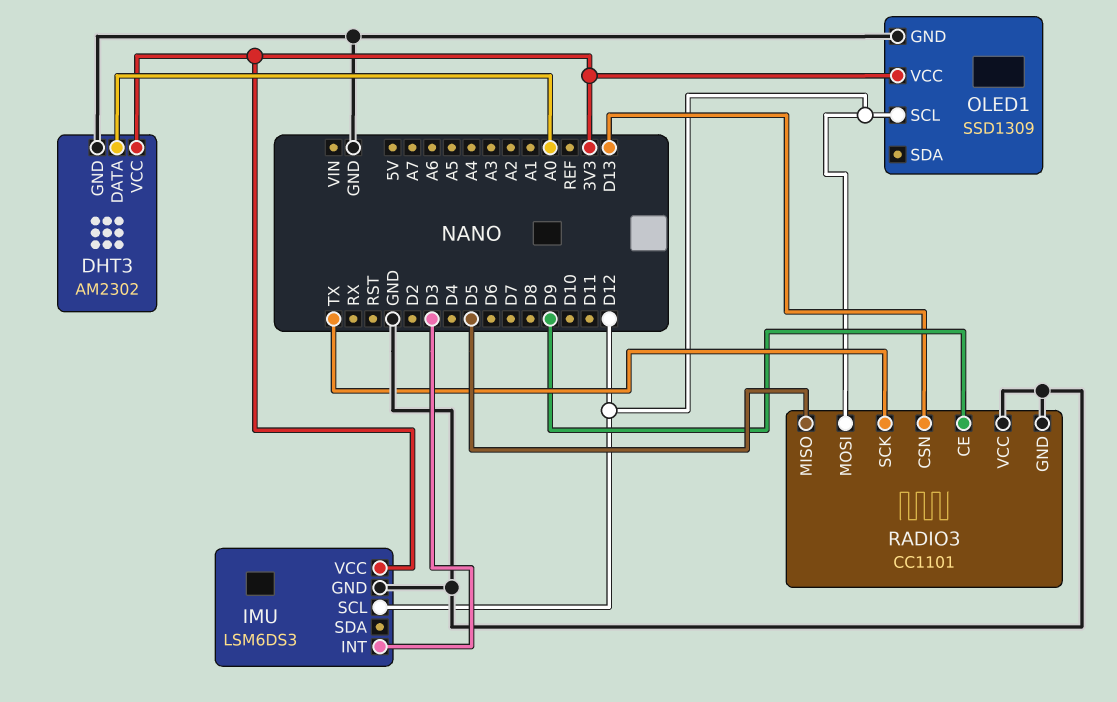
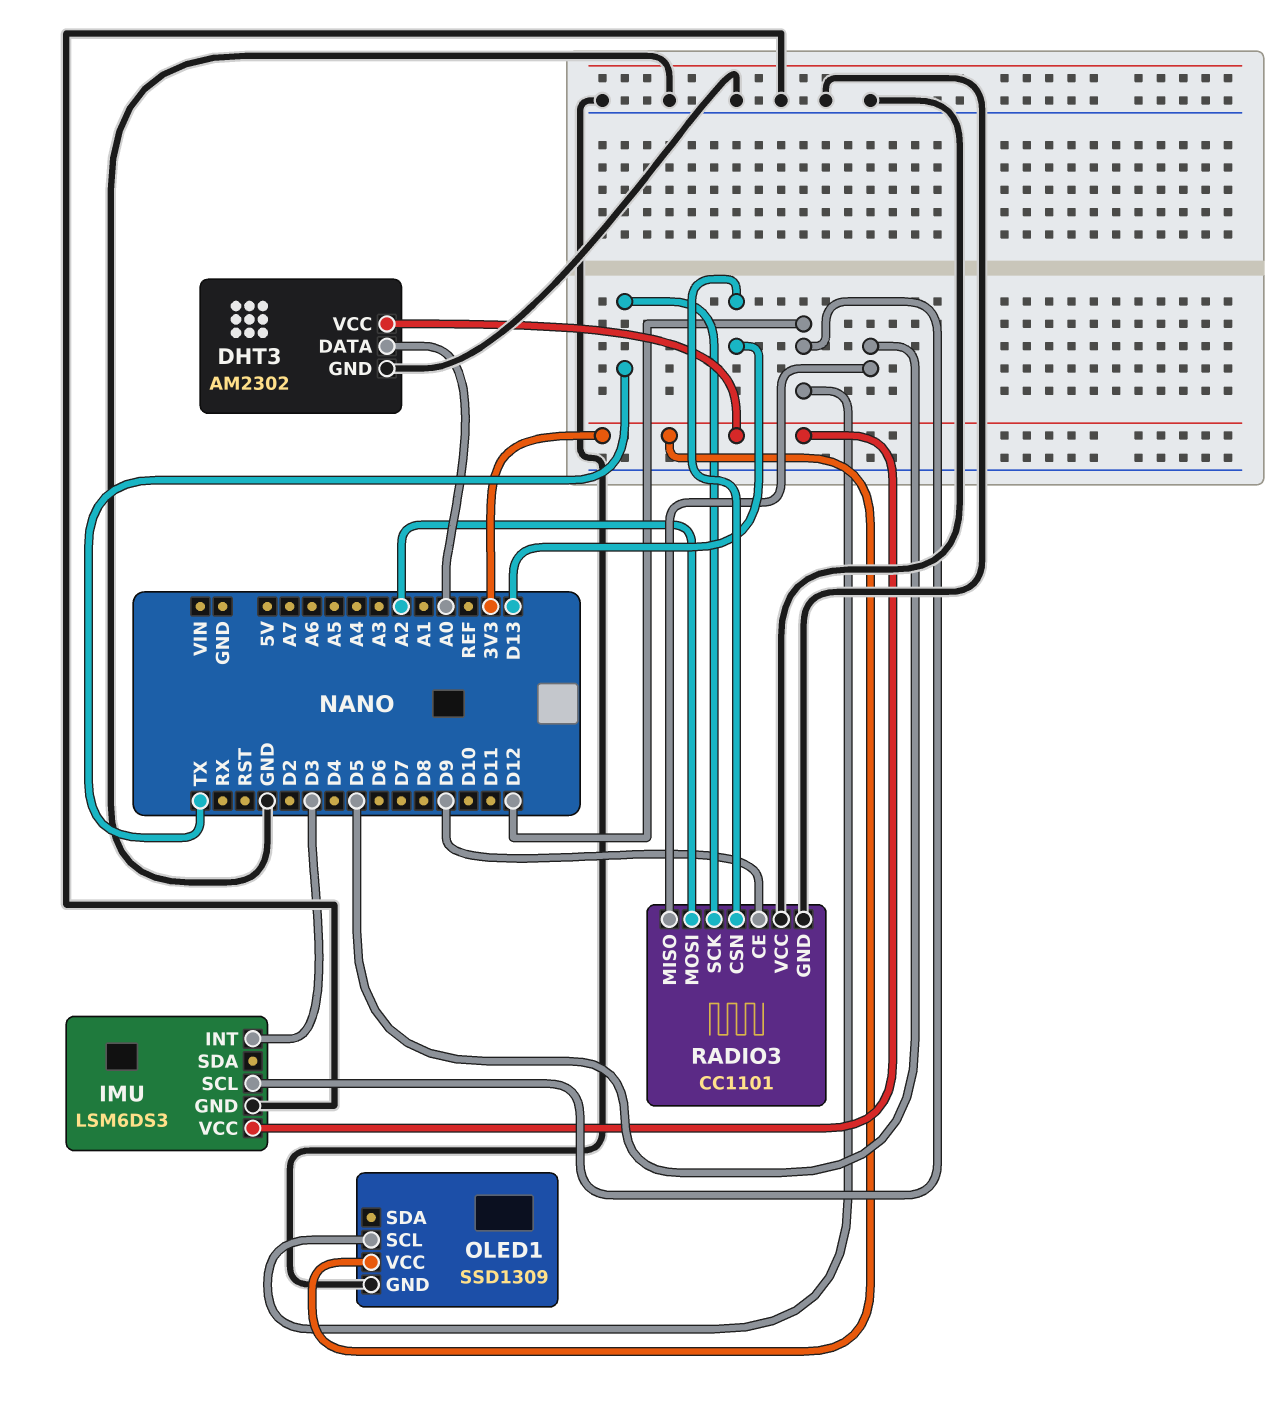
RADIO3 pin MOSI: D12 -> A2

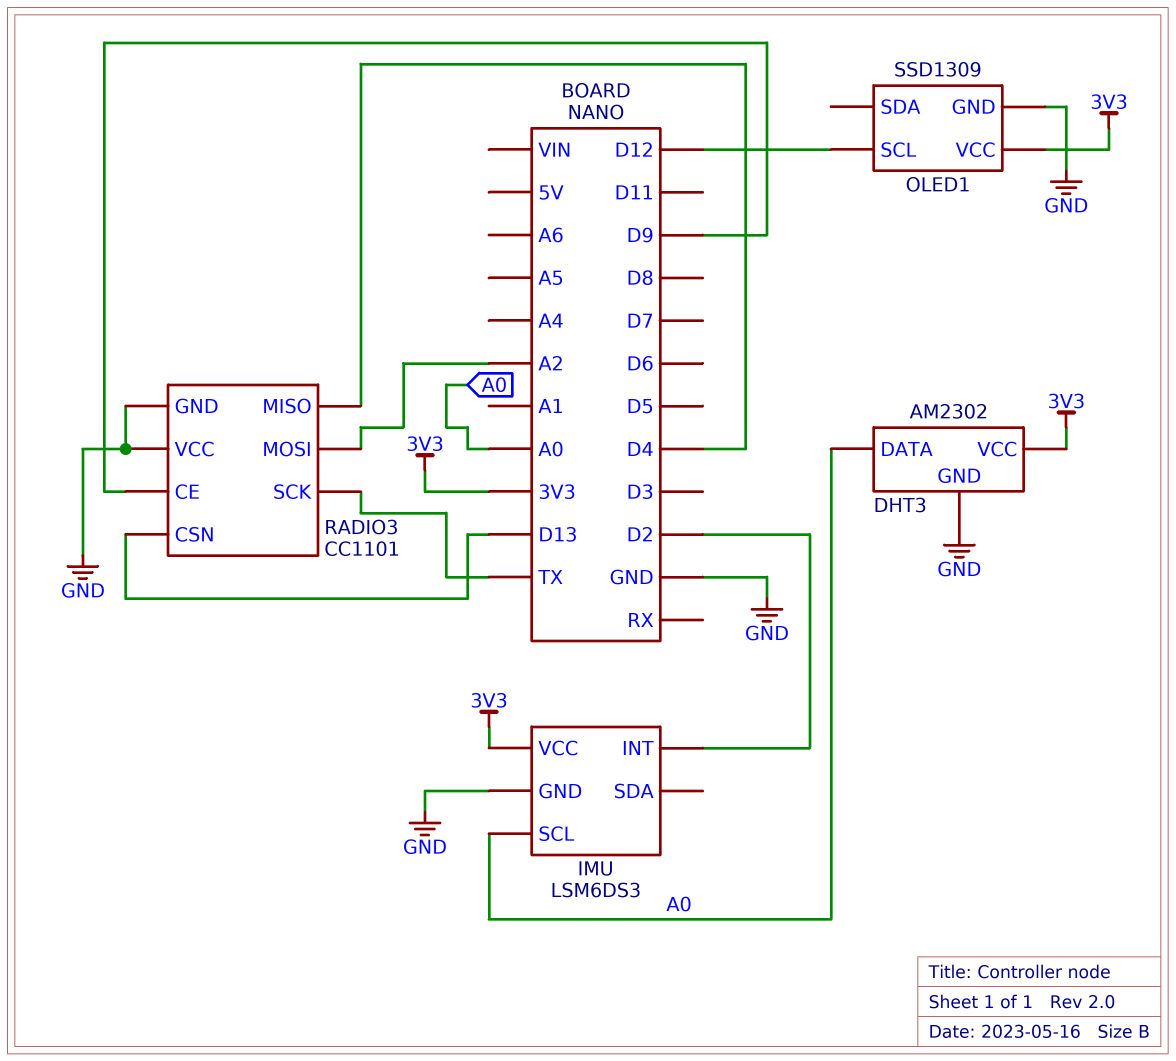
IMU pin INT: D3 -> D2
IMU pin SCL: D12 -> A0
RADIO3 pin MISO: D5 -> D4

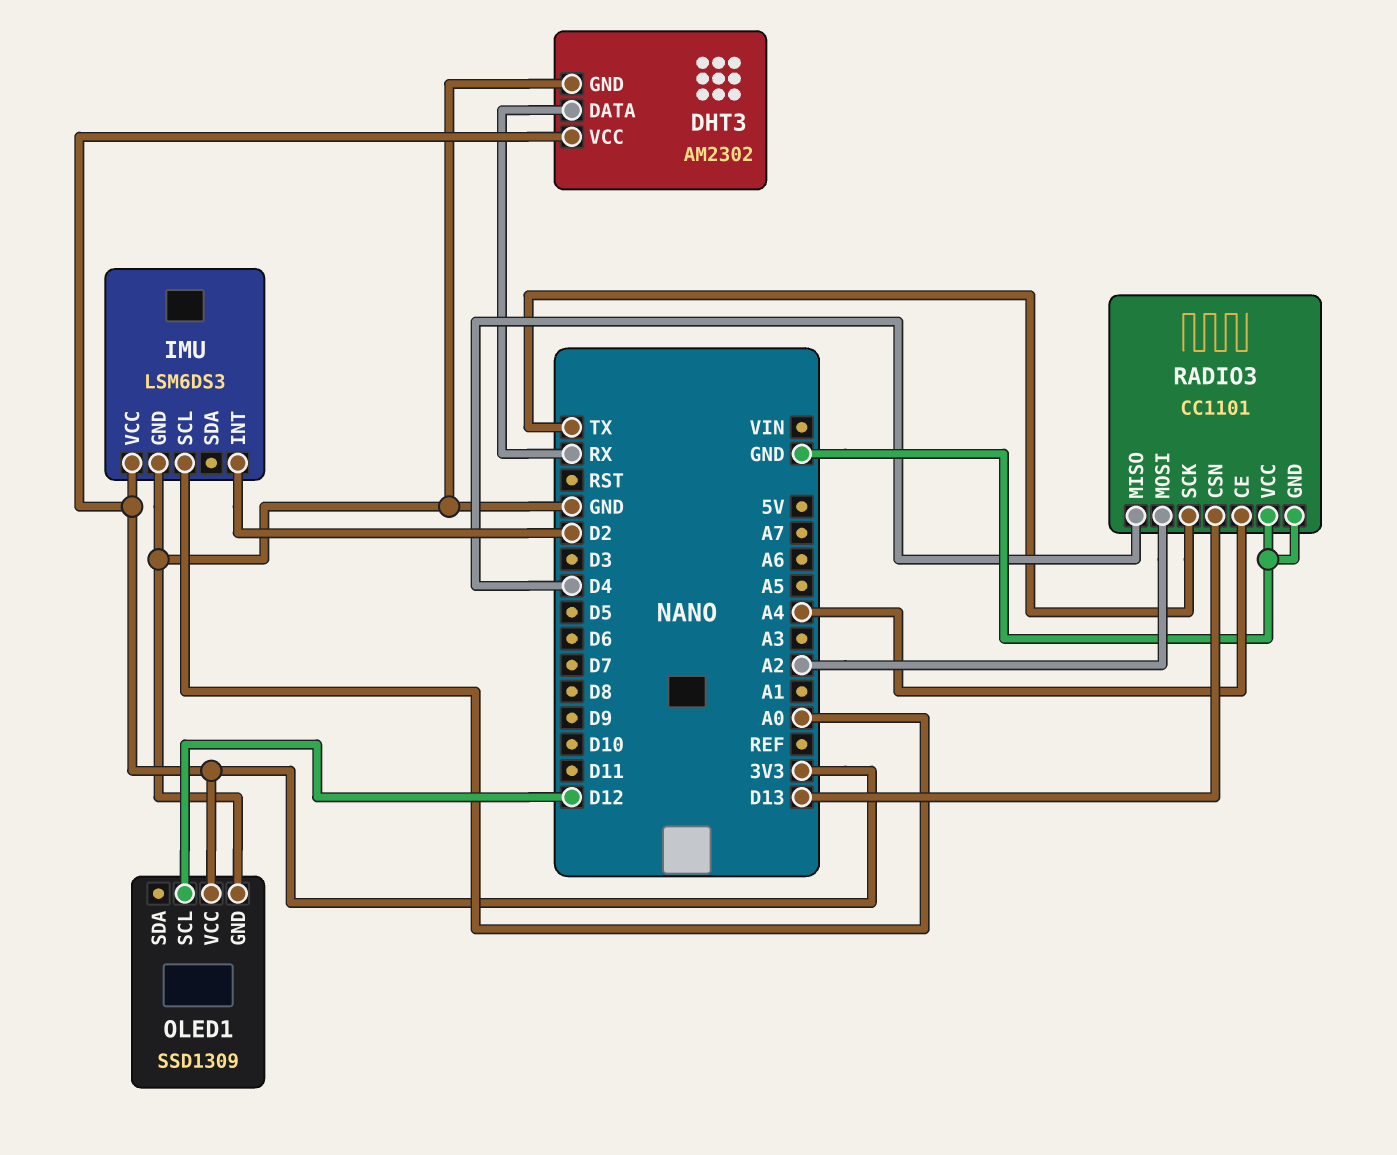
DHT3 pin DATA: A0 -> RX
RADIO3 pin CE: D9 -> A4

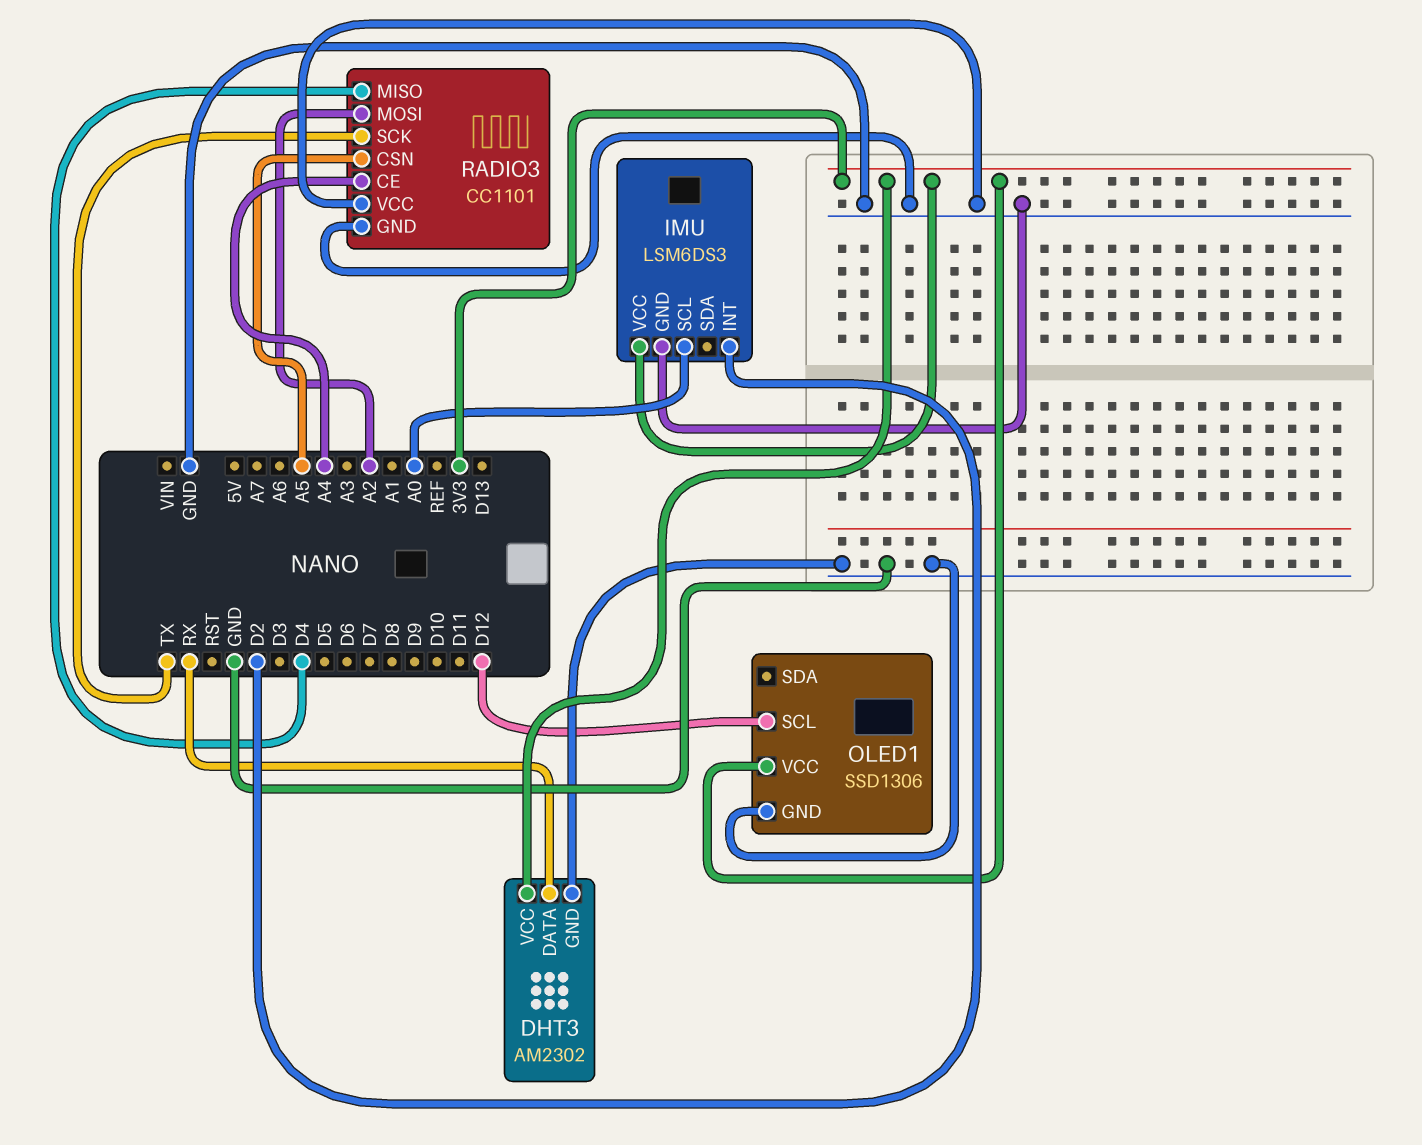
OLED1: SSD1309 -> SSD1306
RADIO3 pin CSN: D13 -> A5

